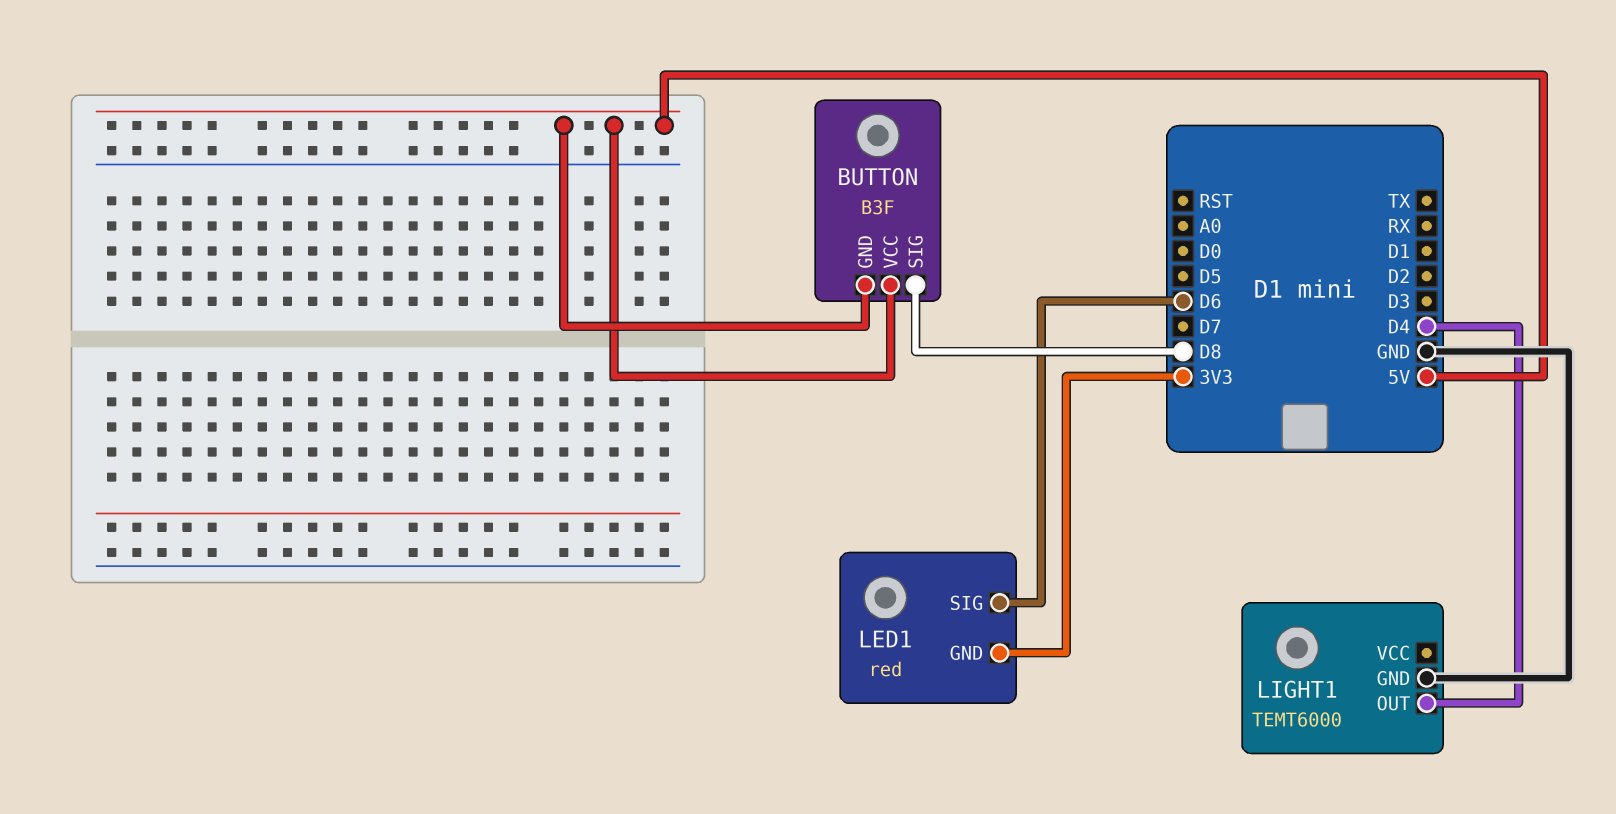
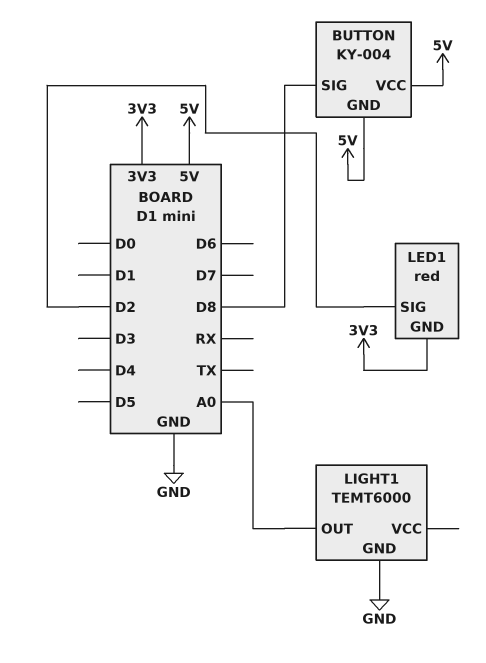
BUTTON: B3F -> KY-004
LED1 pin SIG: D6 -> D2
LIGHT1 pin OUT: D4 -> A0

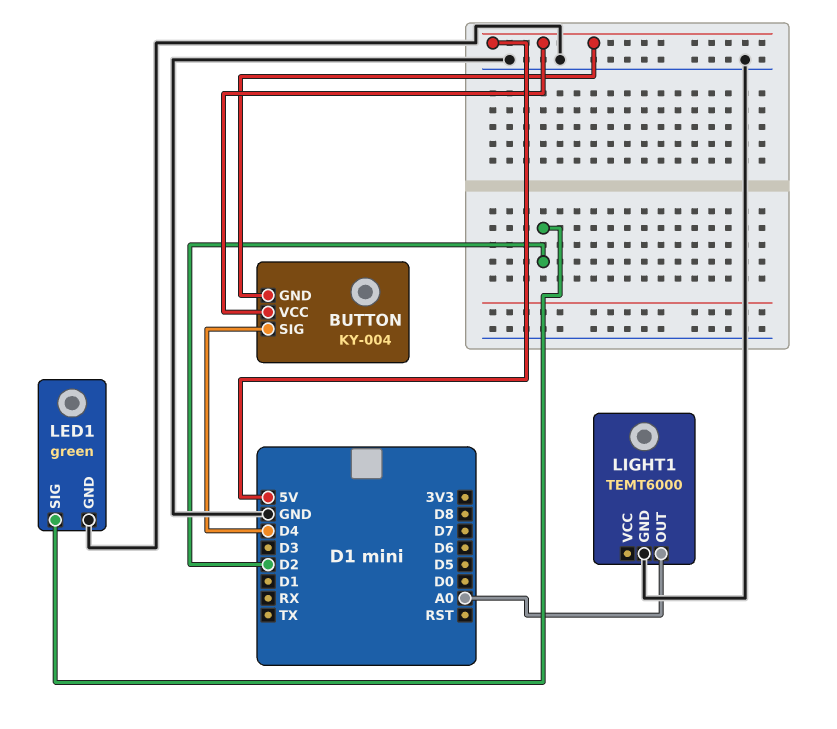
BUTTON pin SIG: D8 -> D4
LED1: red -> green
LED1 pin GND: 3V3 -> GND

